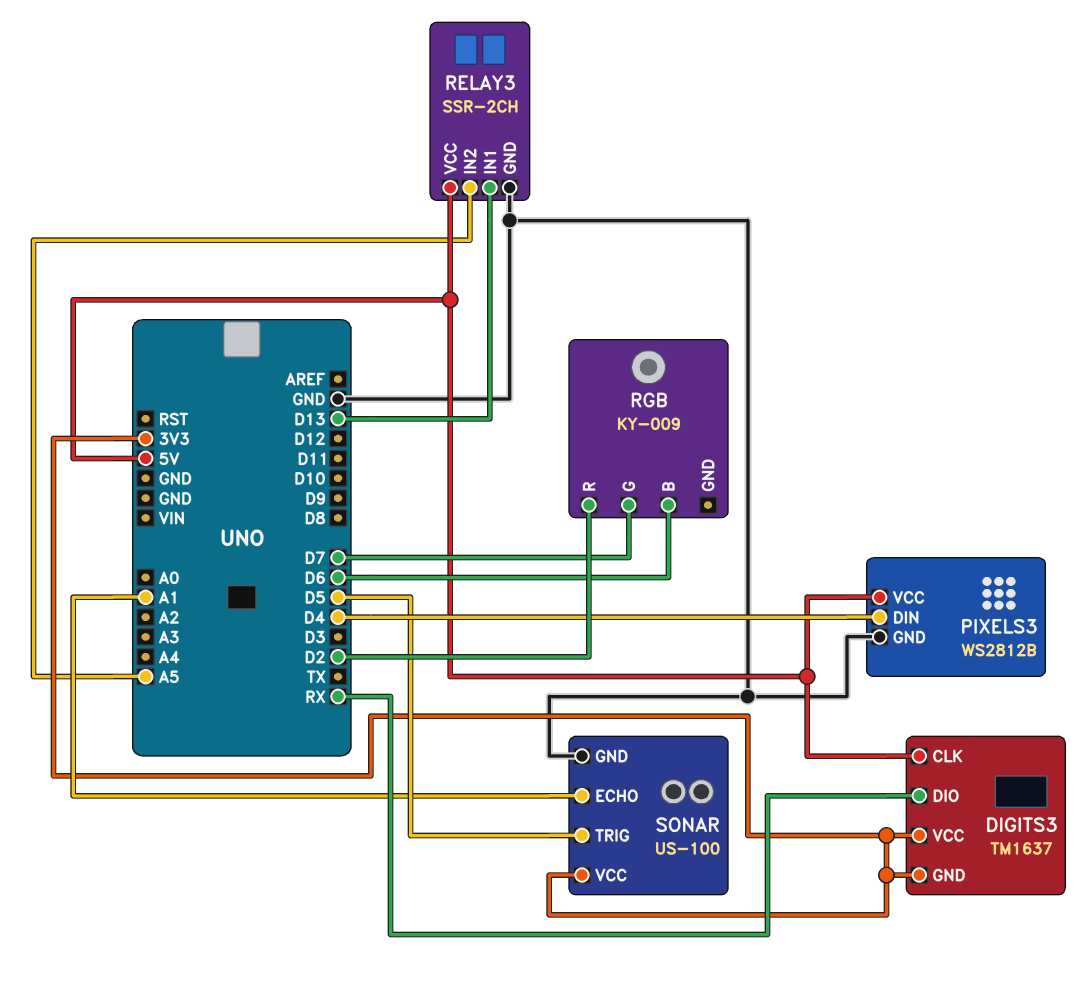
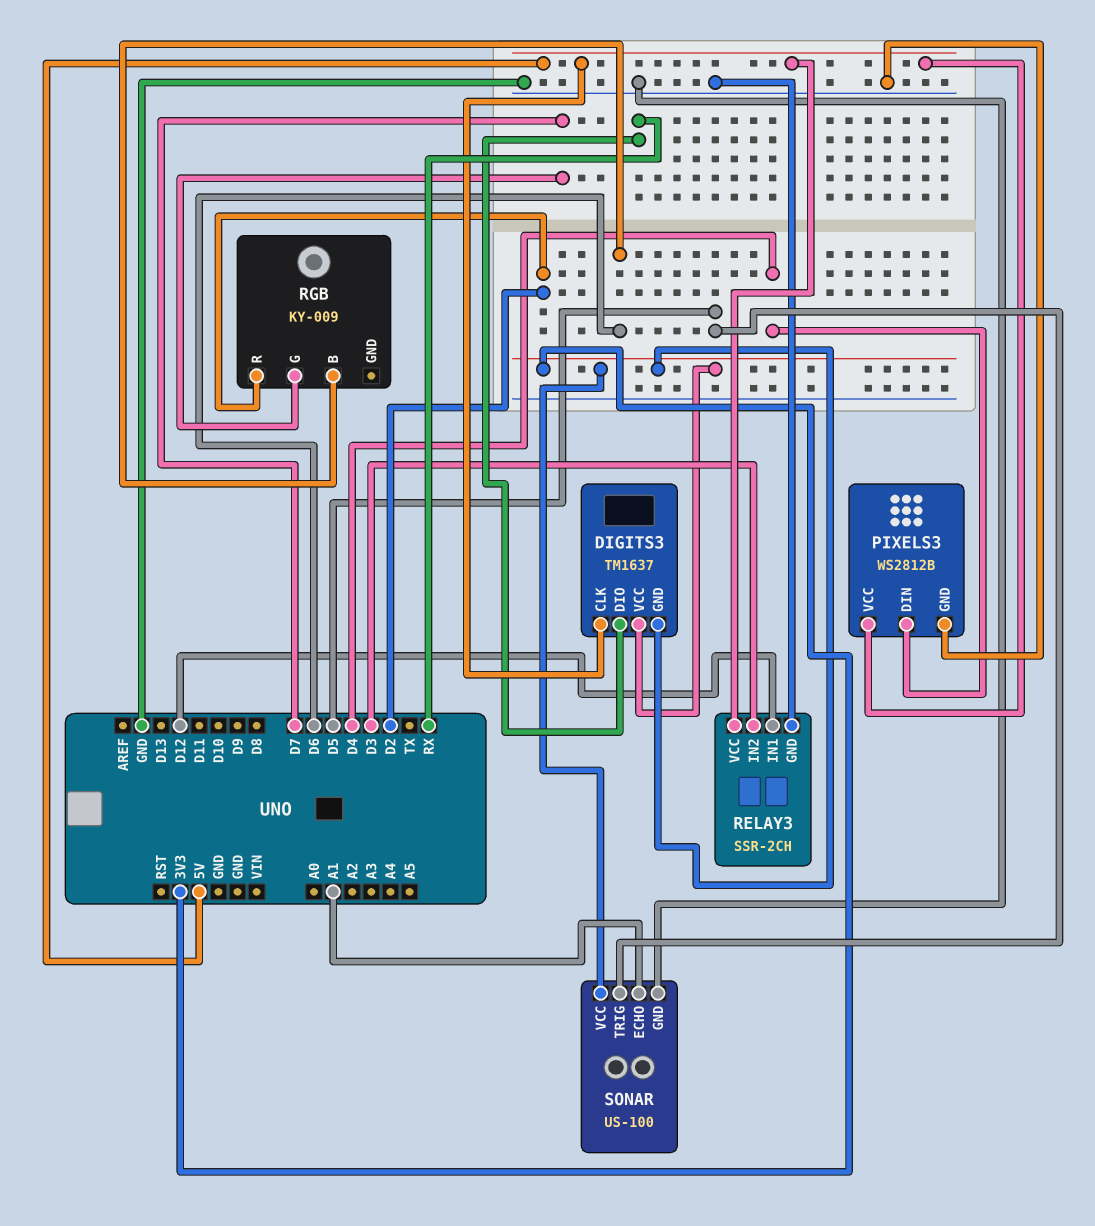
RELAY3 pin IN1: D13 -> D12
RELAY3 pin IN2: A5 -> D3

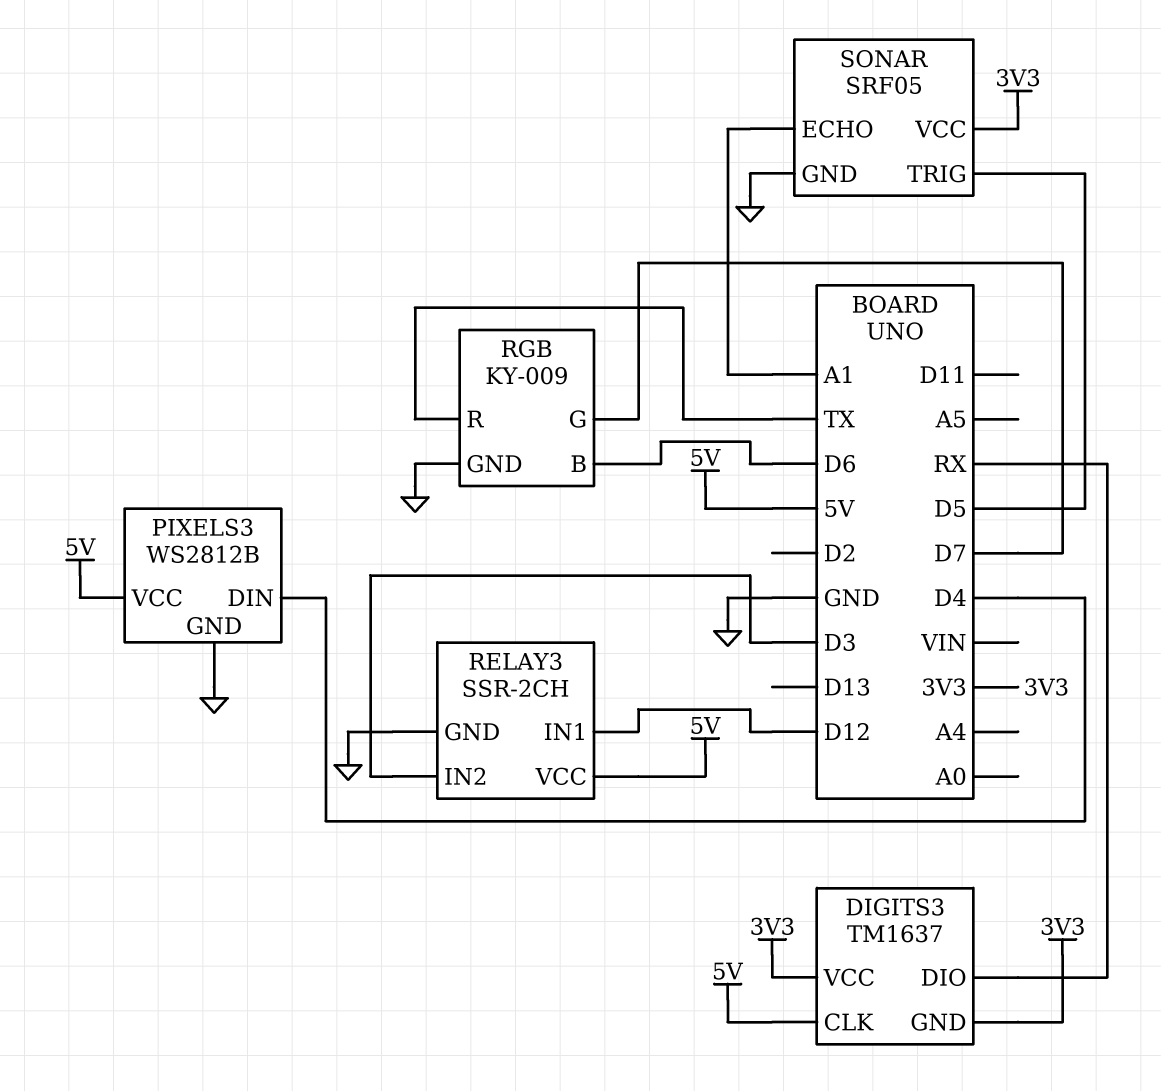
RGB pin GND: none -> GND
RGB pin R: D2 -> TX
SONAR: US-100 -> SRF05

